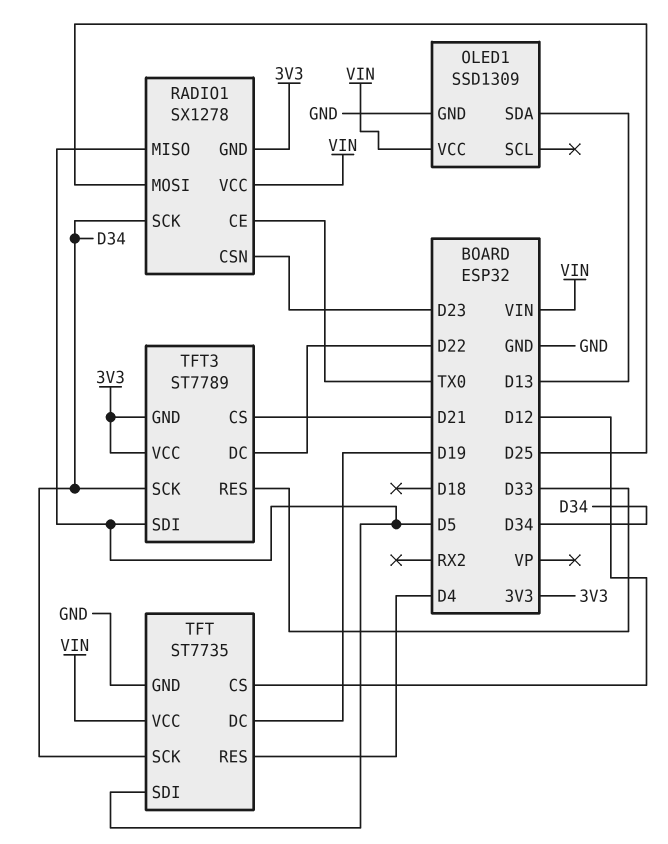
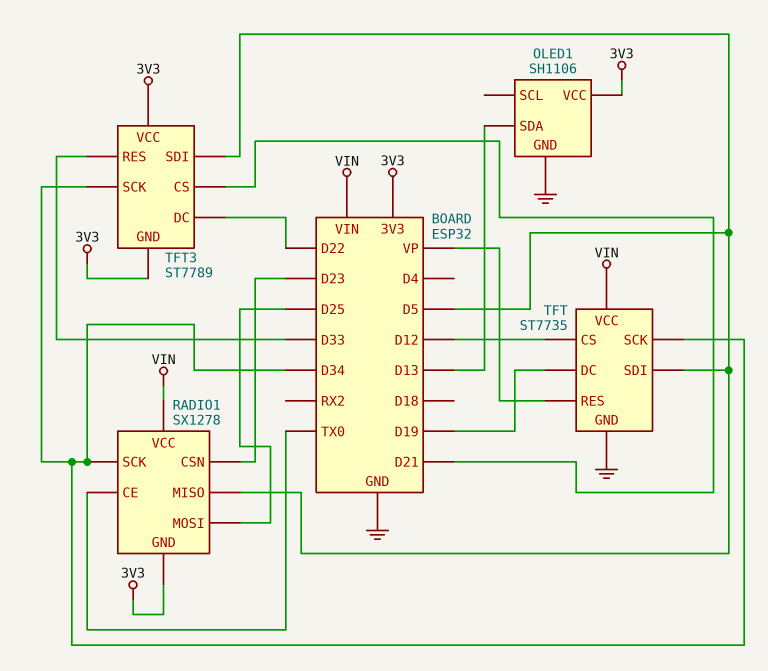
OLED1: SSD1309 -> SH1106
OLED1 pin VCC: VIN -> 3V3
TFT pin RES: D4 -> VP

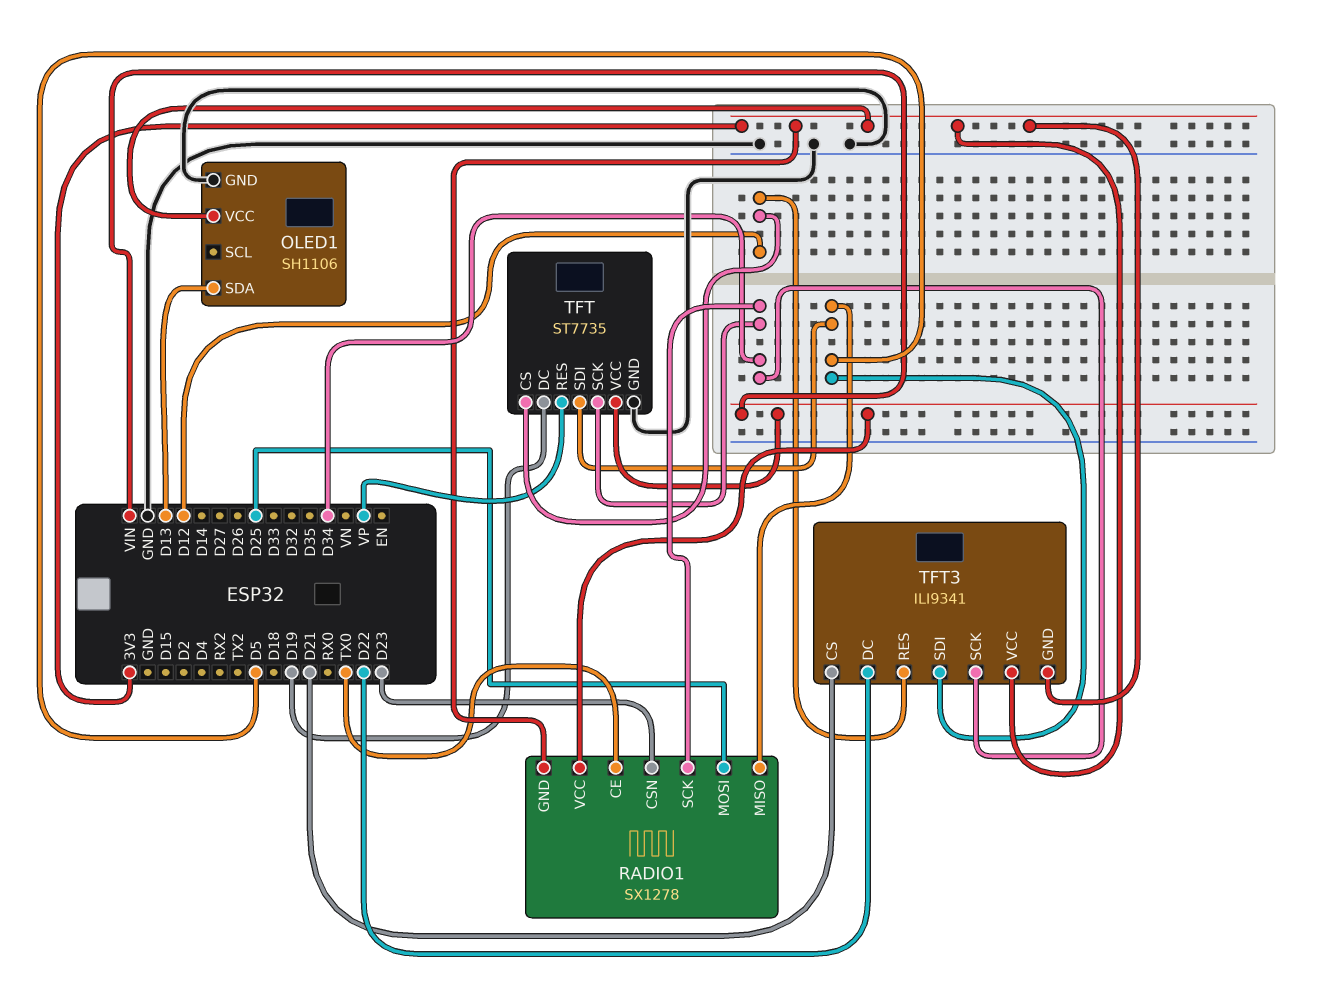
TFT3: ST7789 -> ILI9341
TFT3 pin RES: D33 -> D12

